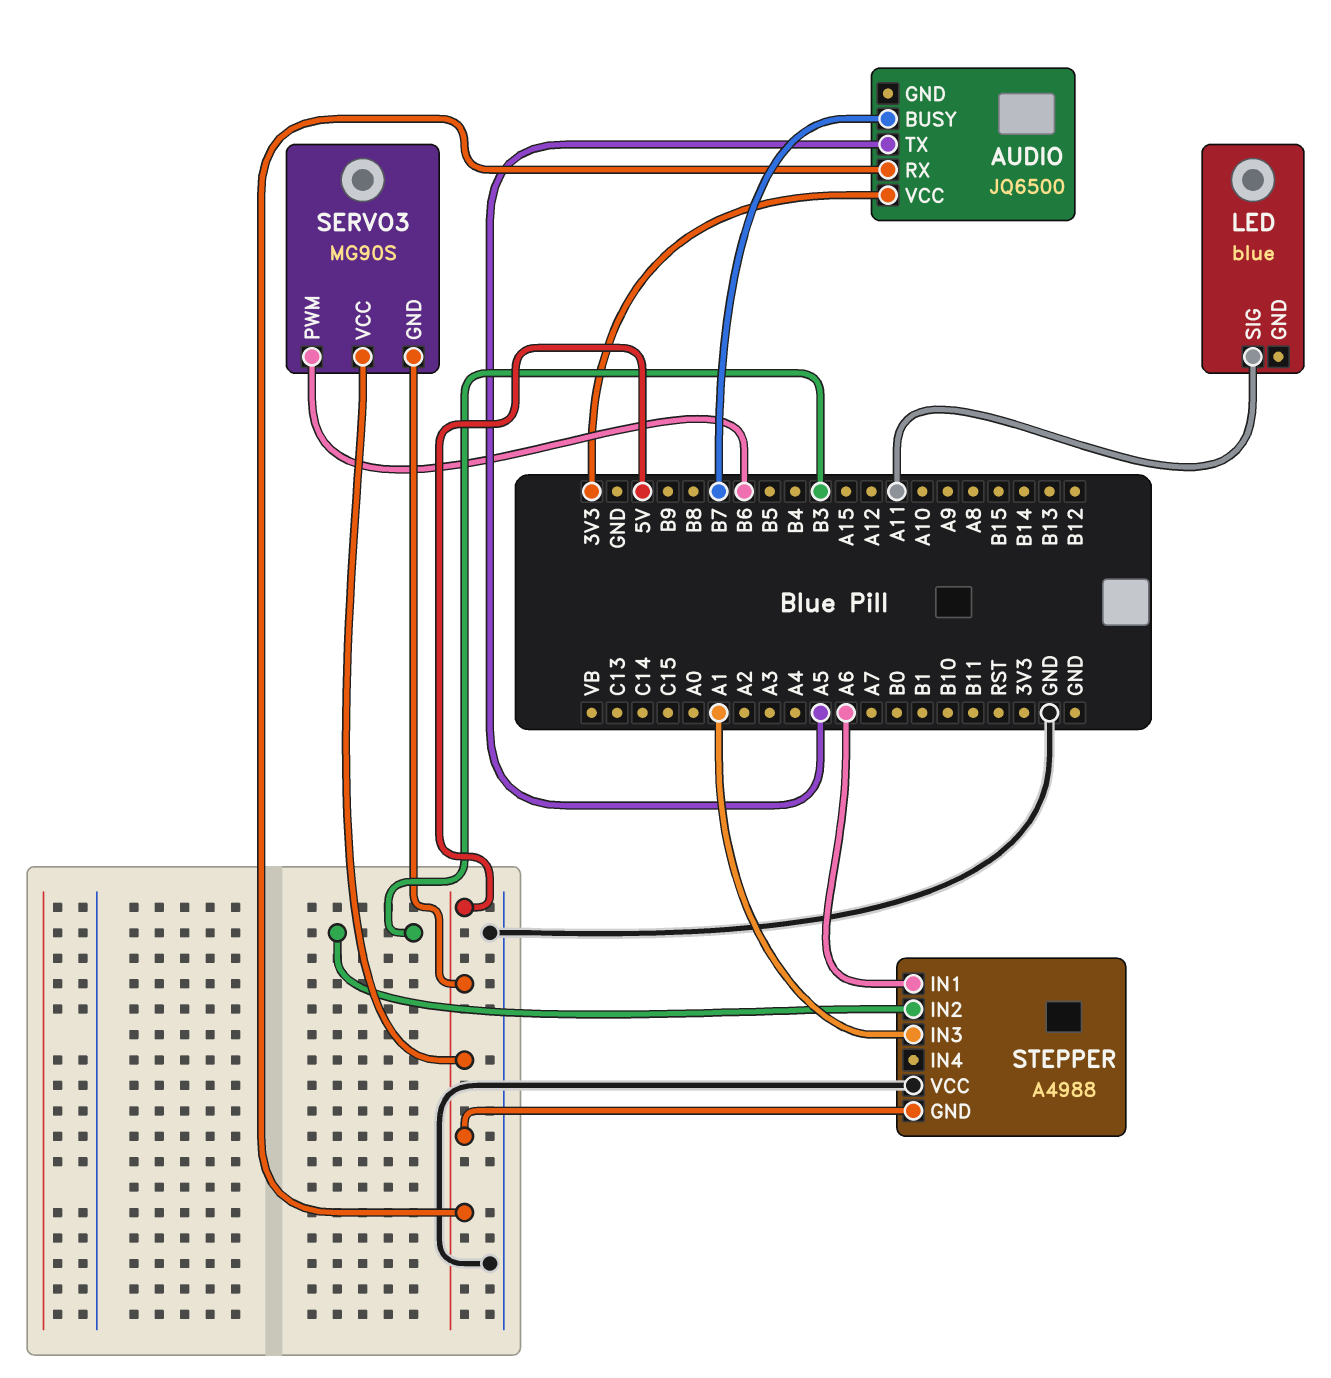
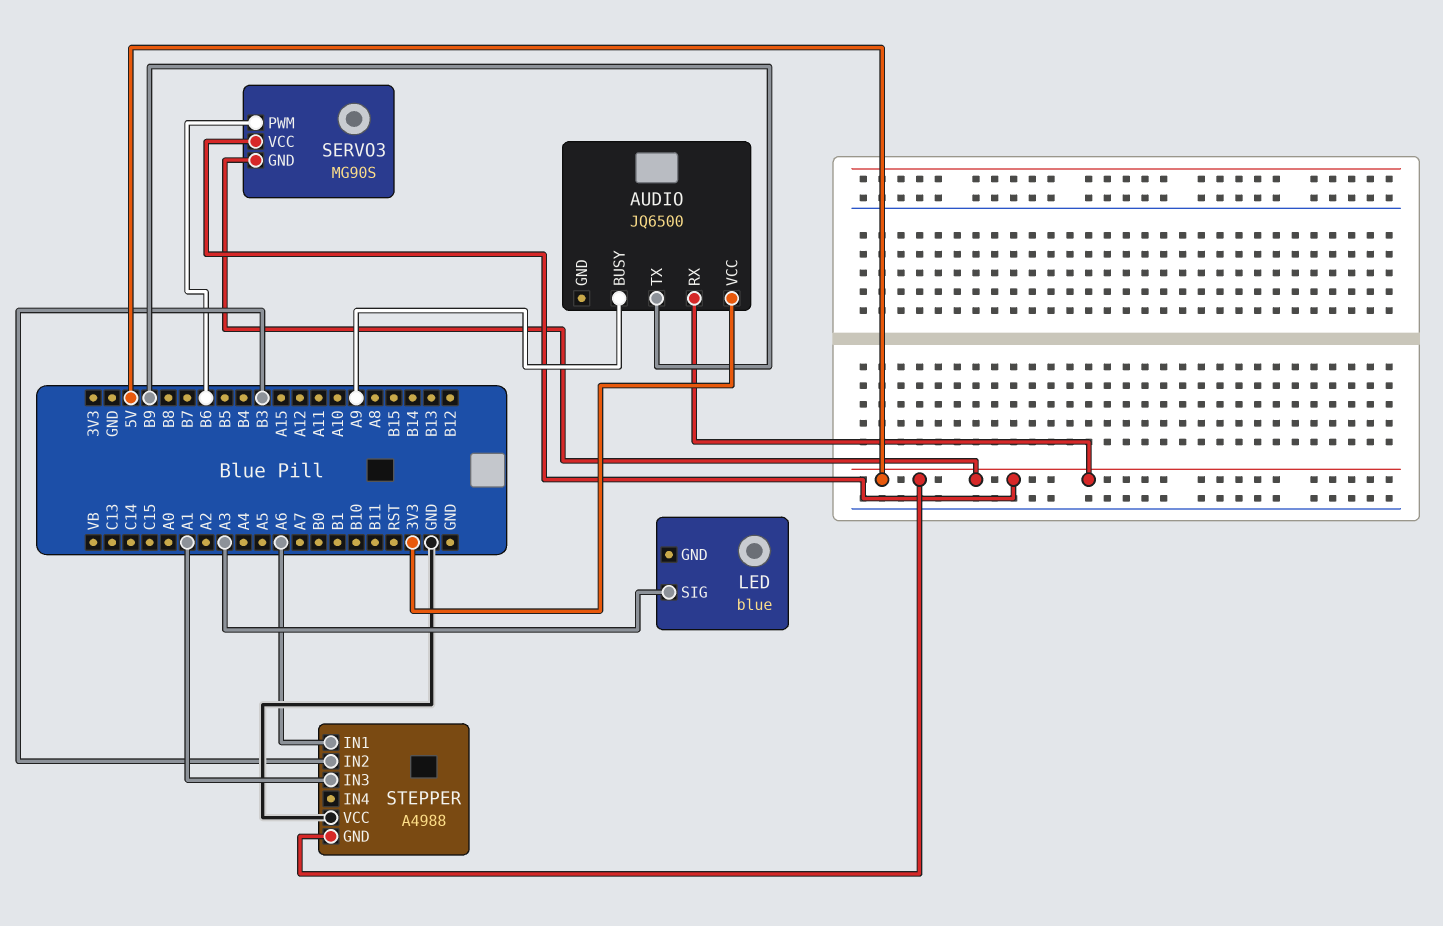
AUDIO pin BUSY: B7 -> A9
AUDIO pin TX: A5 -> B9
LED pin SIG: A11 -> A3

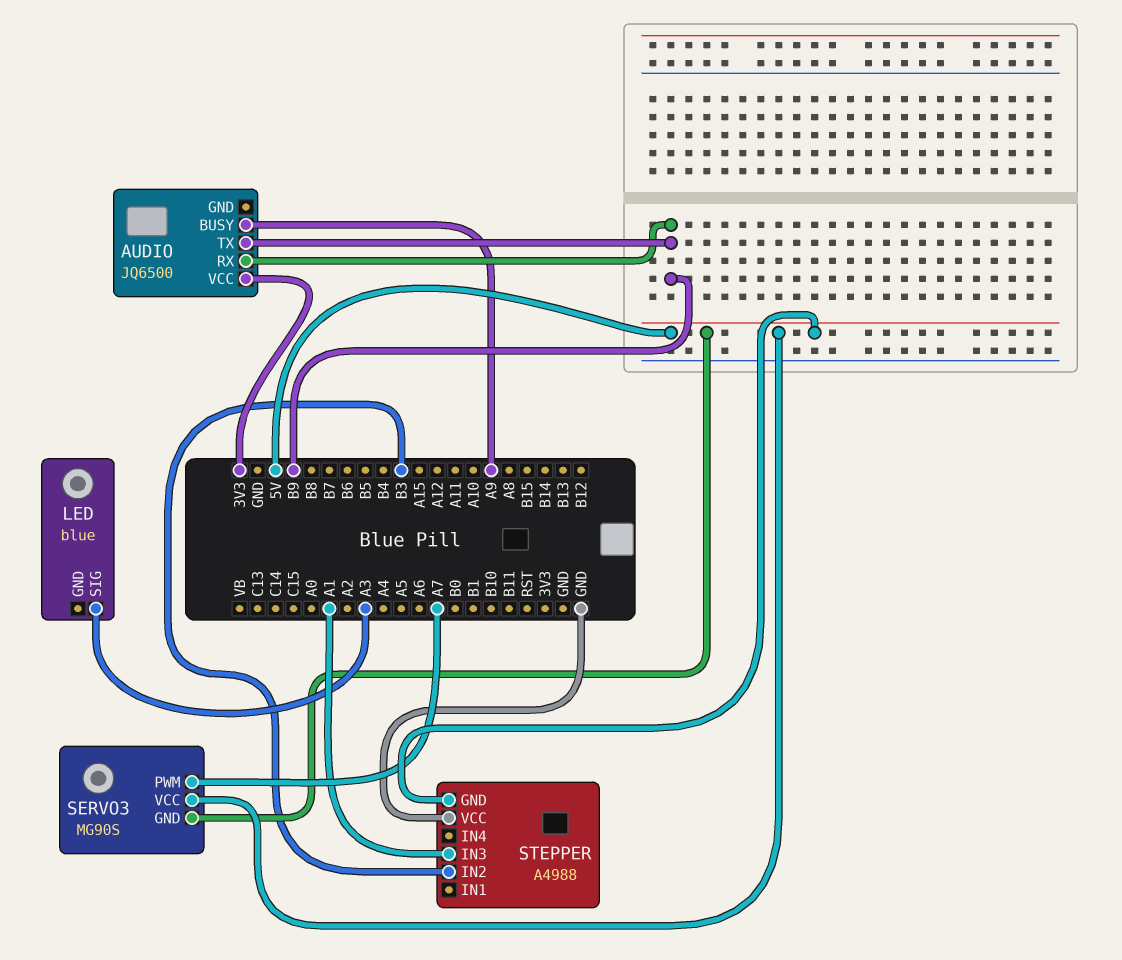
AUDIO pin RX: 5V -> B9
SERVO3 pin PWM: B6 -> A7
STEPPER pin IN1: A6 -> none

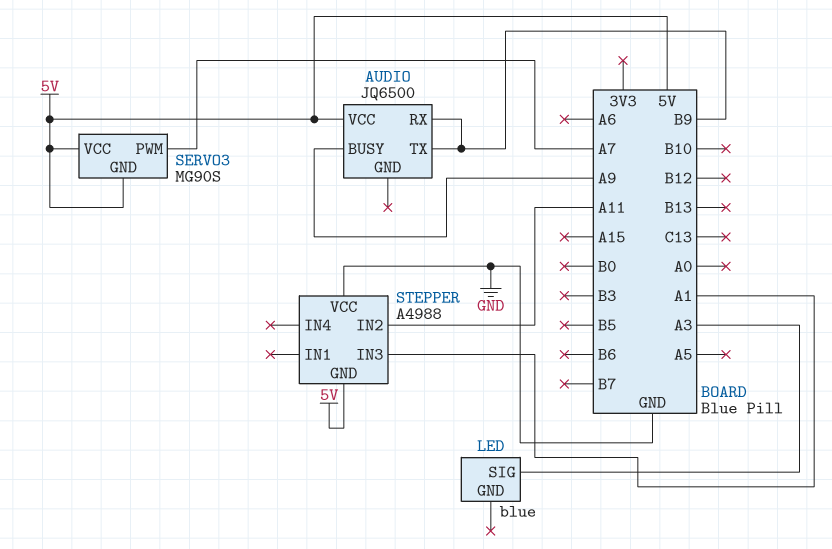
AUDIO pin VCC: 3V3 -> 5V
STEPPER pin IN2: B3 -> A11

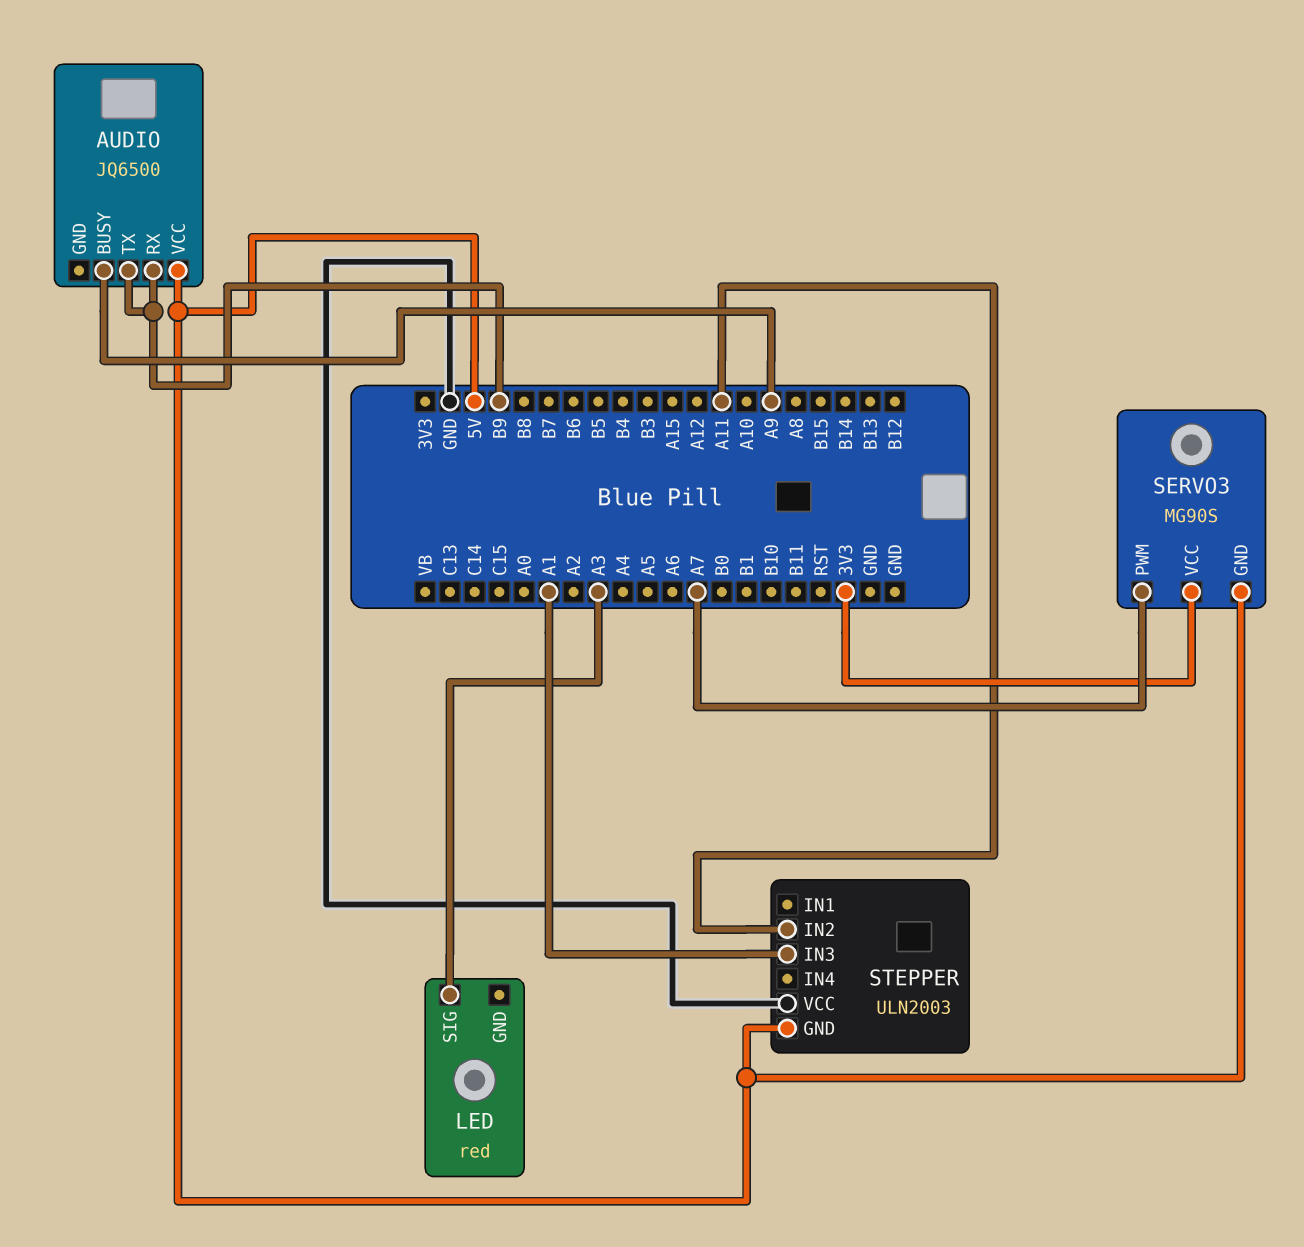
LED: blue -> red
SERVO3 pin VCC: 5V -> 3V3
STEPPER: A4988 -> ULN2003

